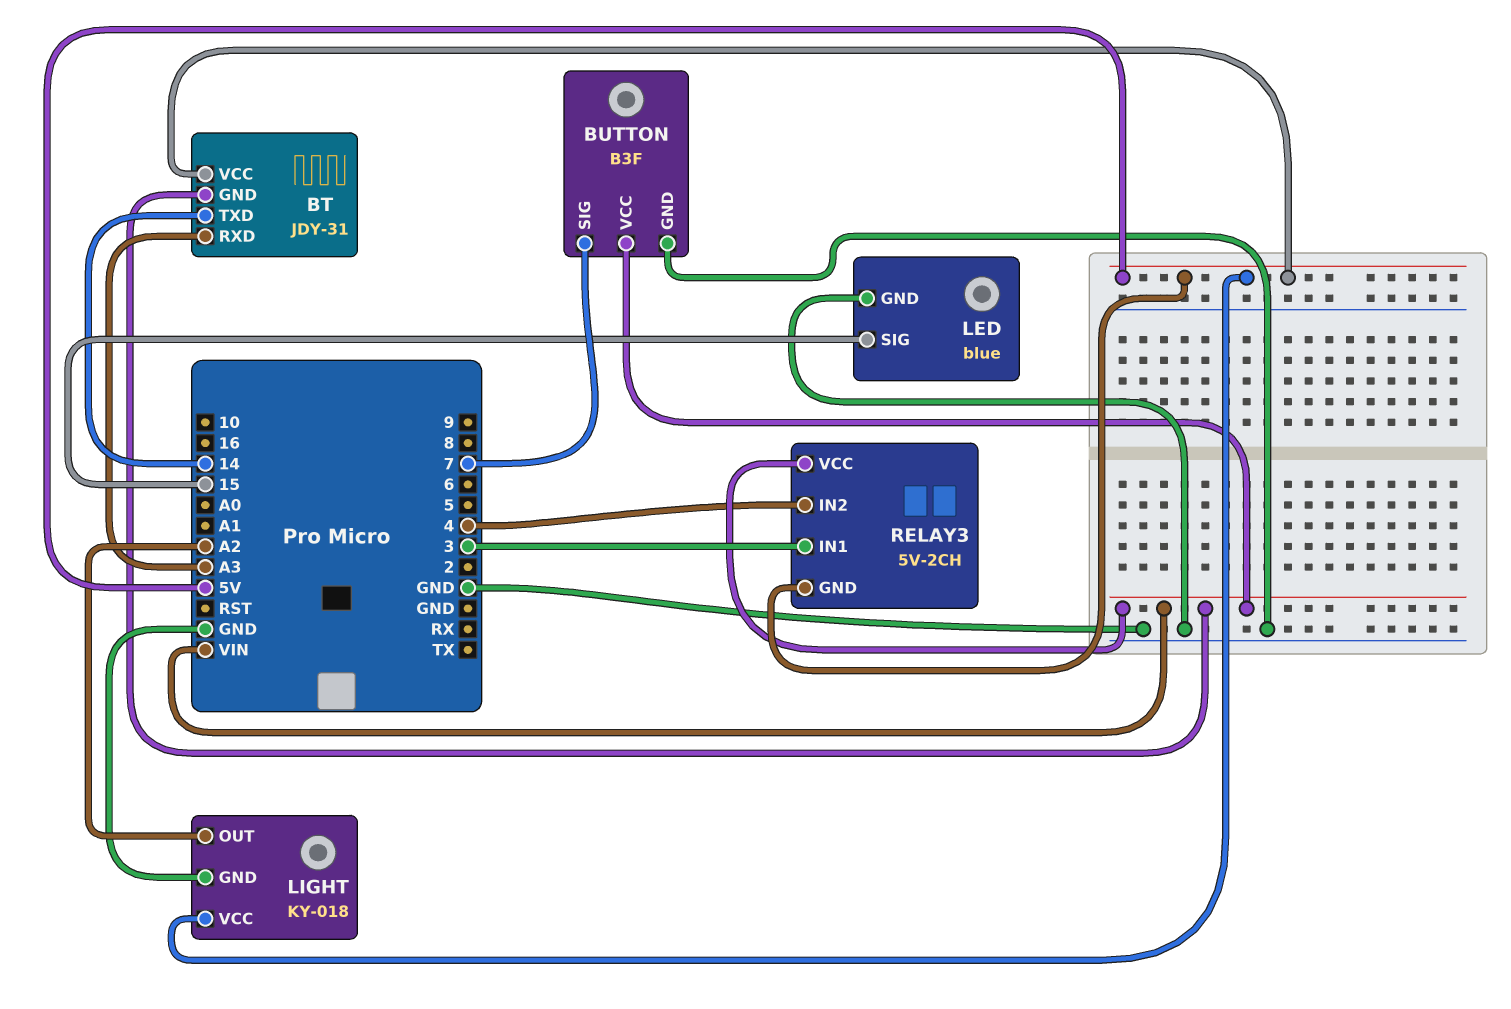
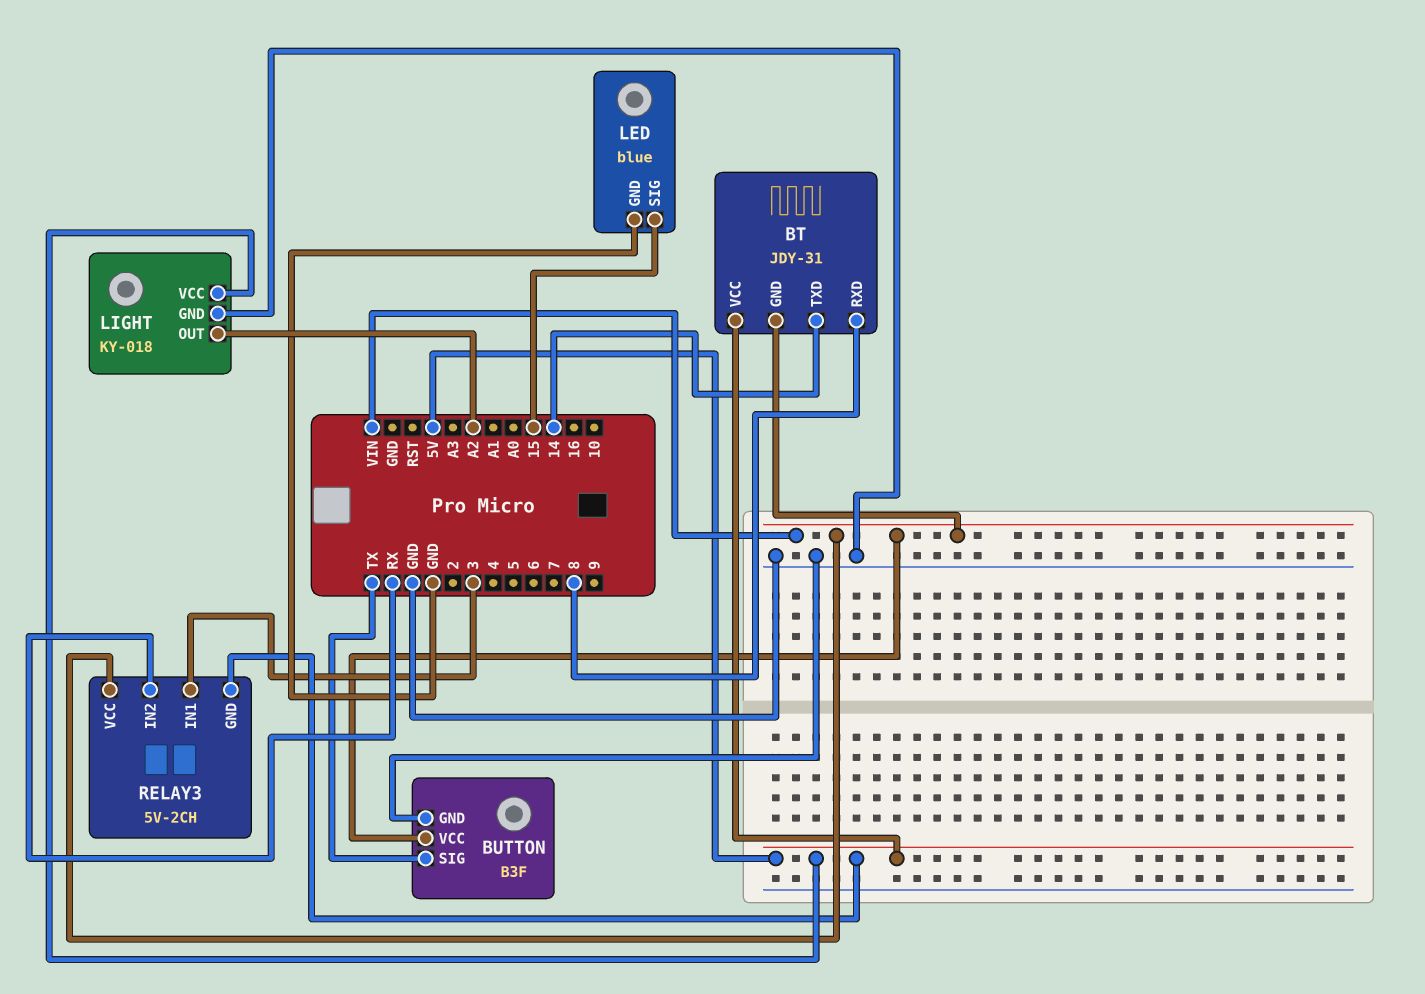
BT pin RXD: A3 -> 8
BUTTON pin SIG: 7 -> TX
RELAY3 pin IN2: 4 -> RX

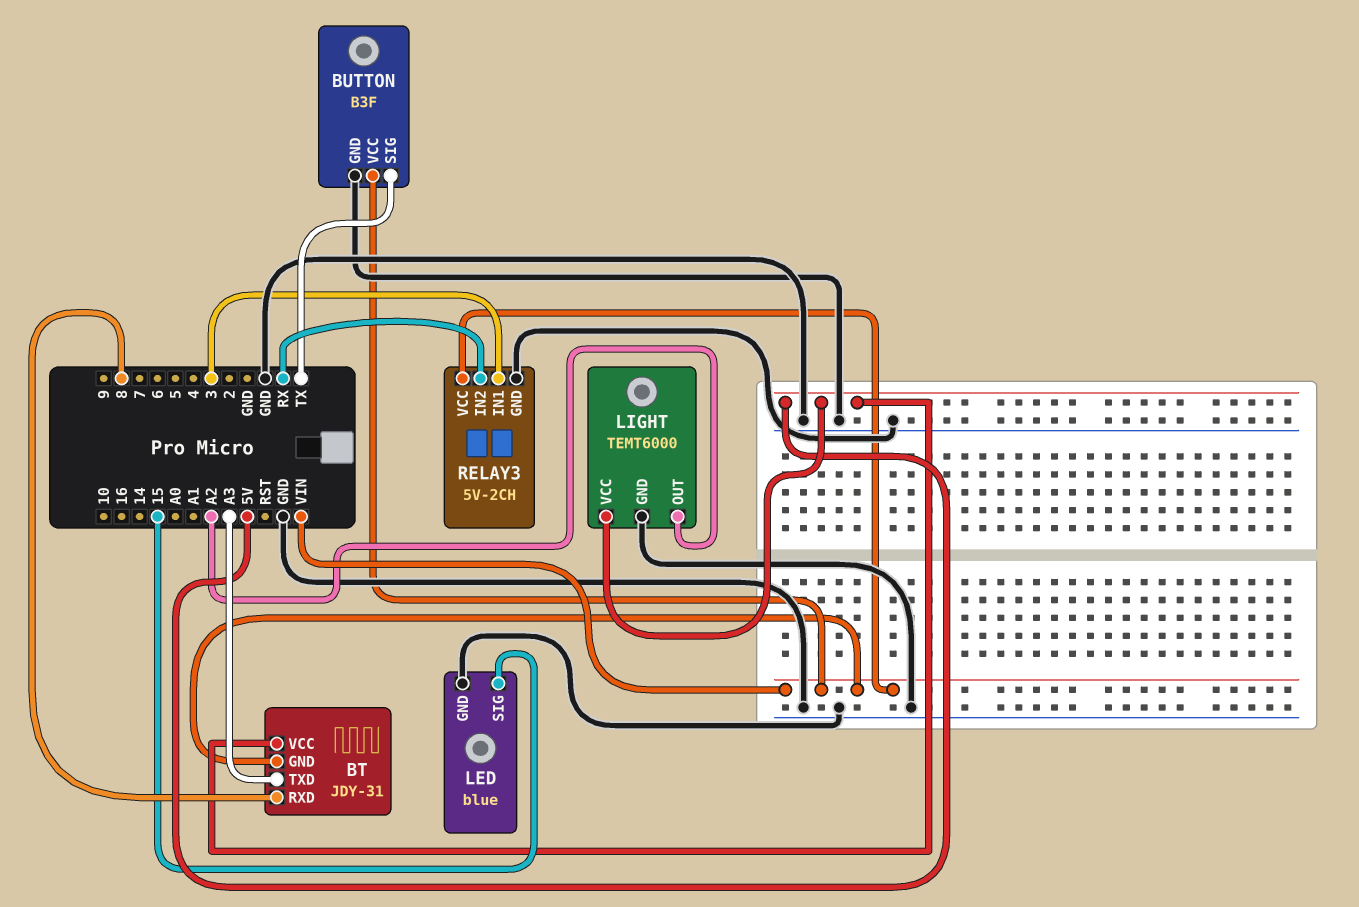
BT pin TXD: 14 -> A3
LIGHT: KY-018 -> TEMT6000
RELAY3 pin GND: 5V -> GND

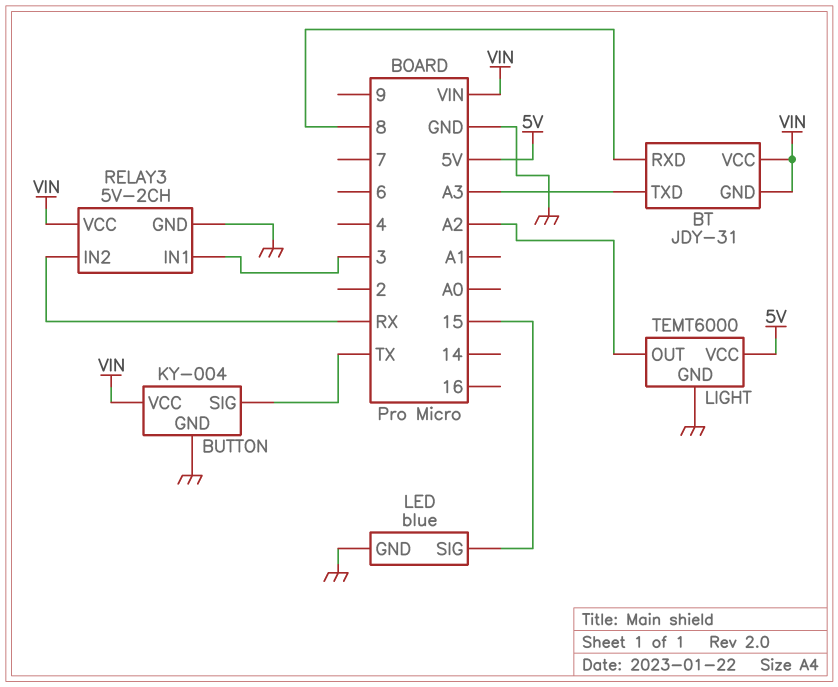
BT pin VCC: 5V -> VIN
BUTTON: B3F -> KY-004

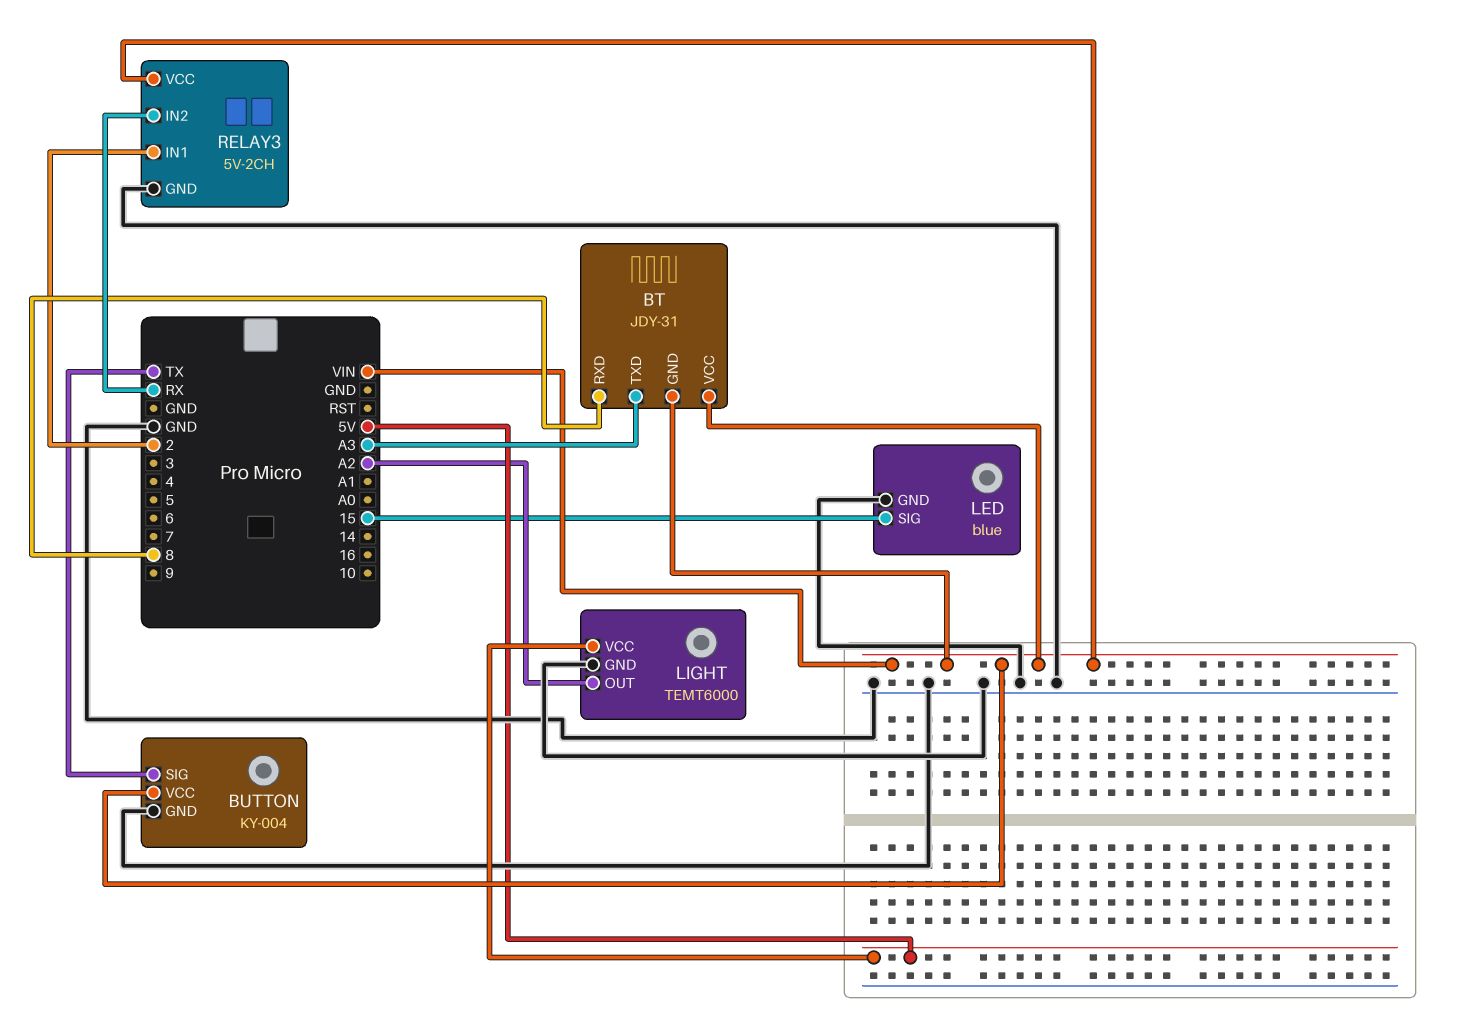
RELAY3 pin IN1: 3 -> 2

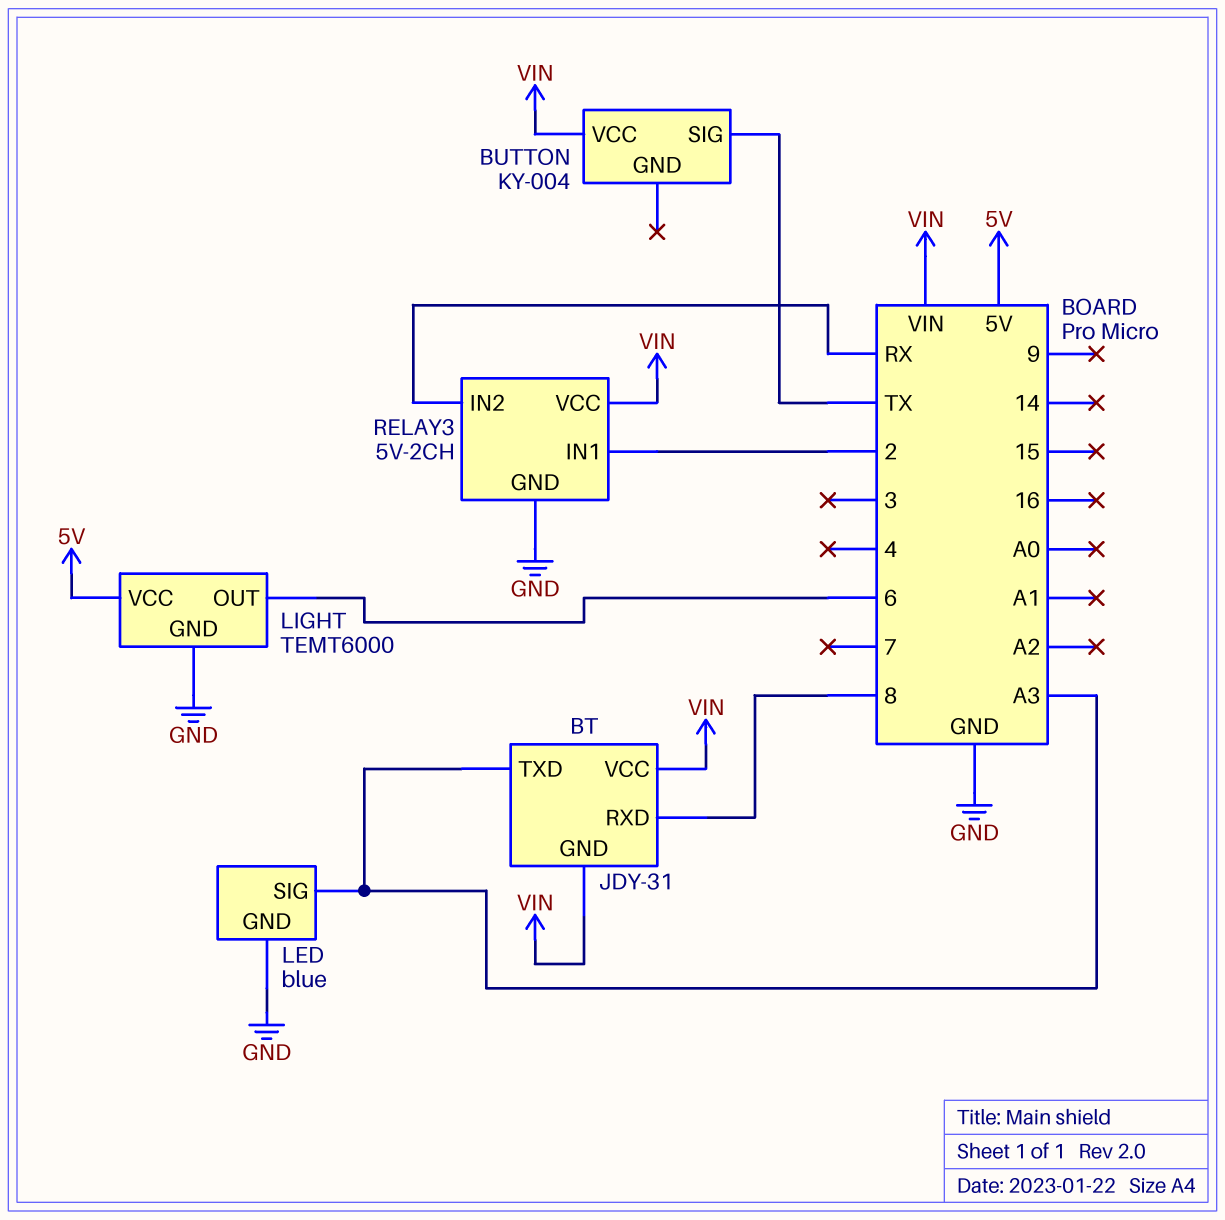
BUTTON pin GND: GND -> none
LED pin SIG: 15 -> A3
LIGHT pin OUT: A2 -> 6

